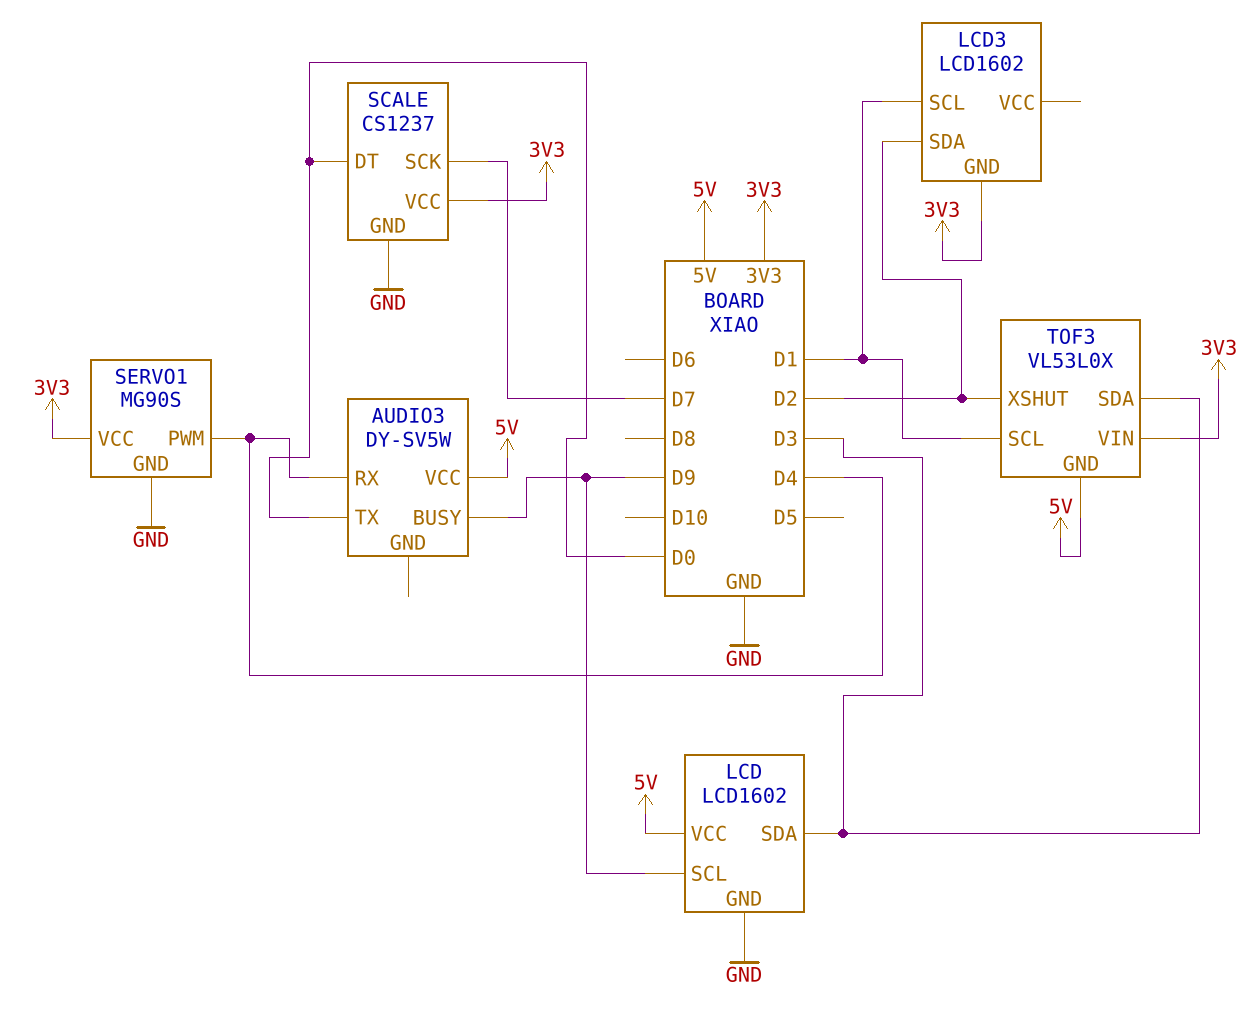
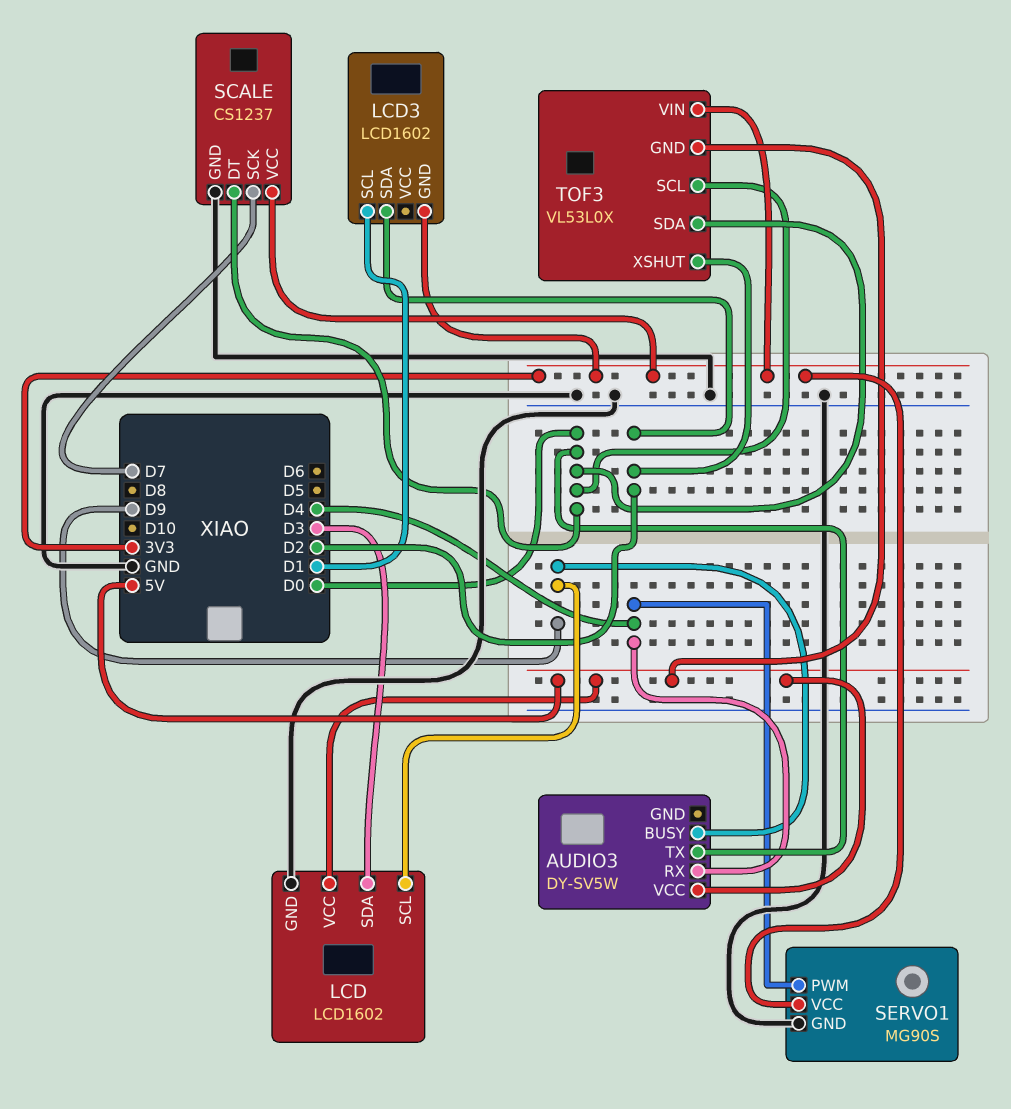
TOF3 pin SCL: D1 -> D0
TOF3 pin SDA: D3 -> D0

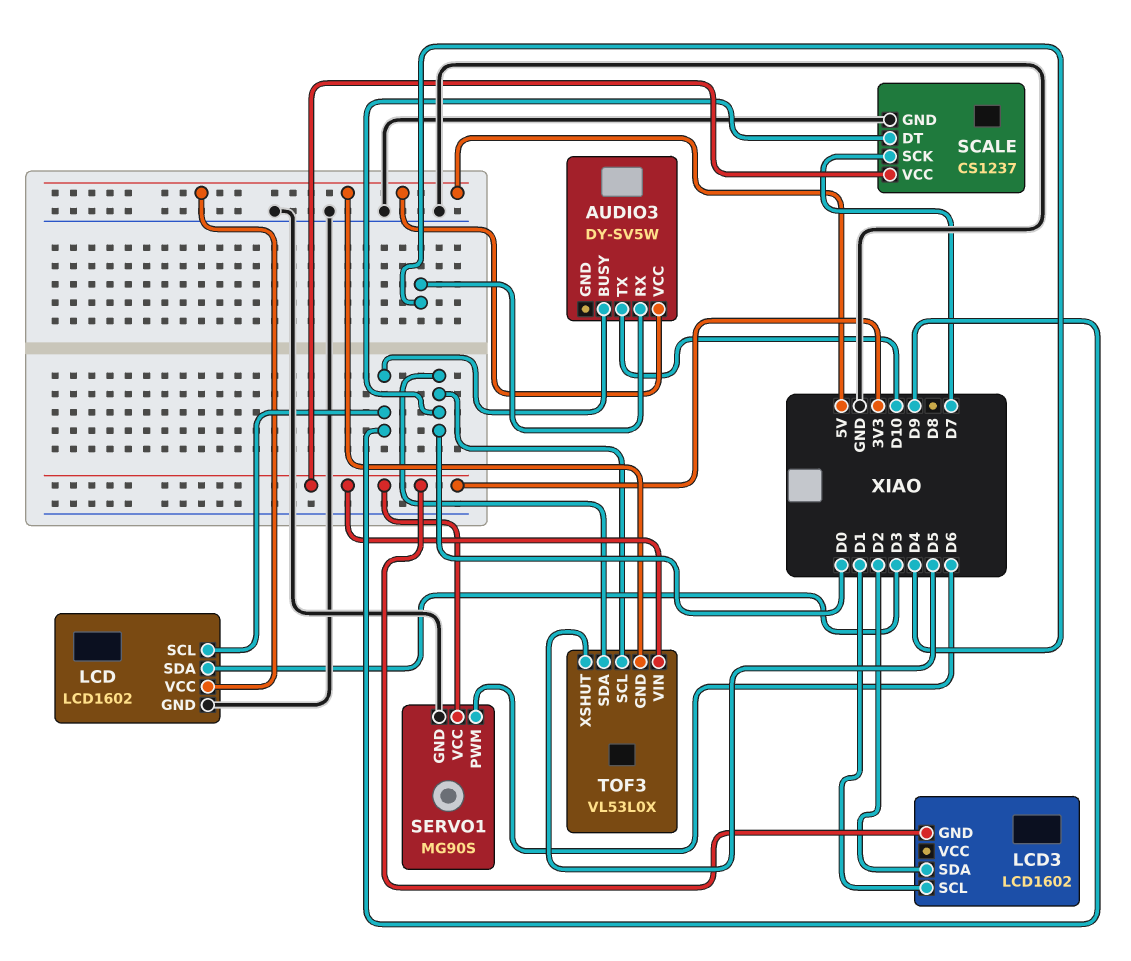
AUDIO3 pin TX: D0 -> D10
SERVO1 pin PWM: D4 -> D6
TOF3 pin XSHUT: D2 -> D5

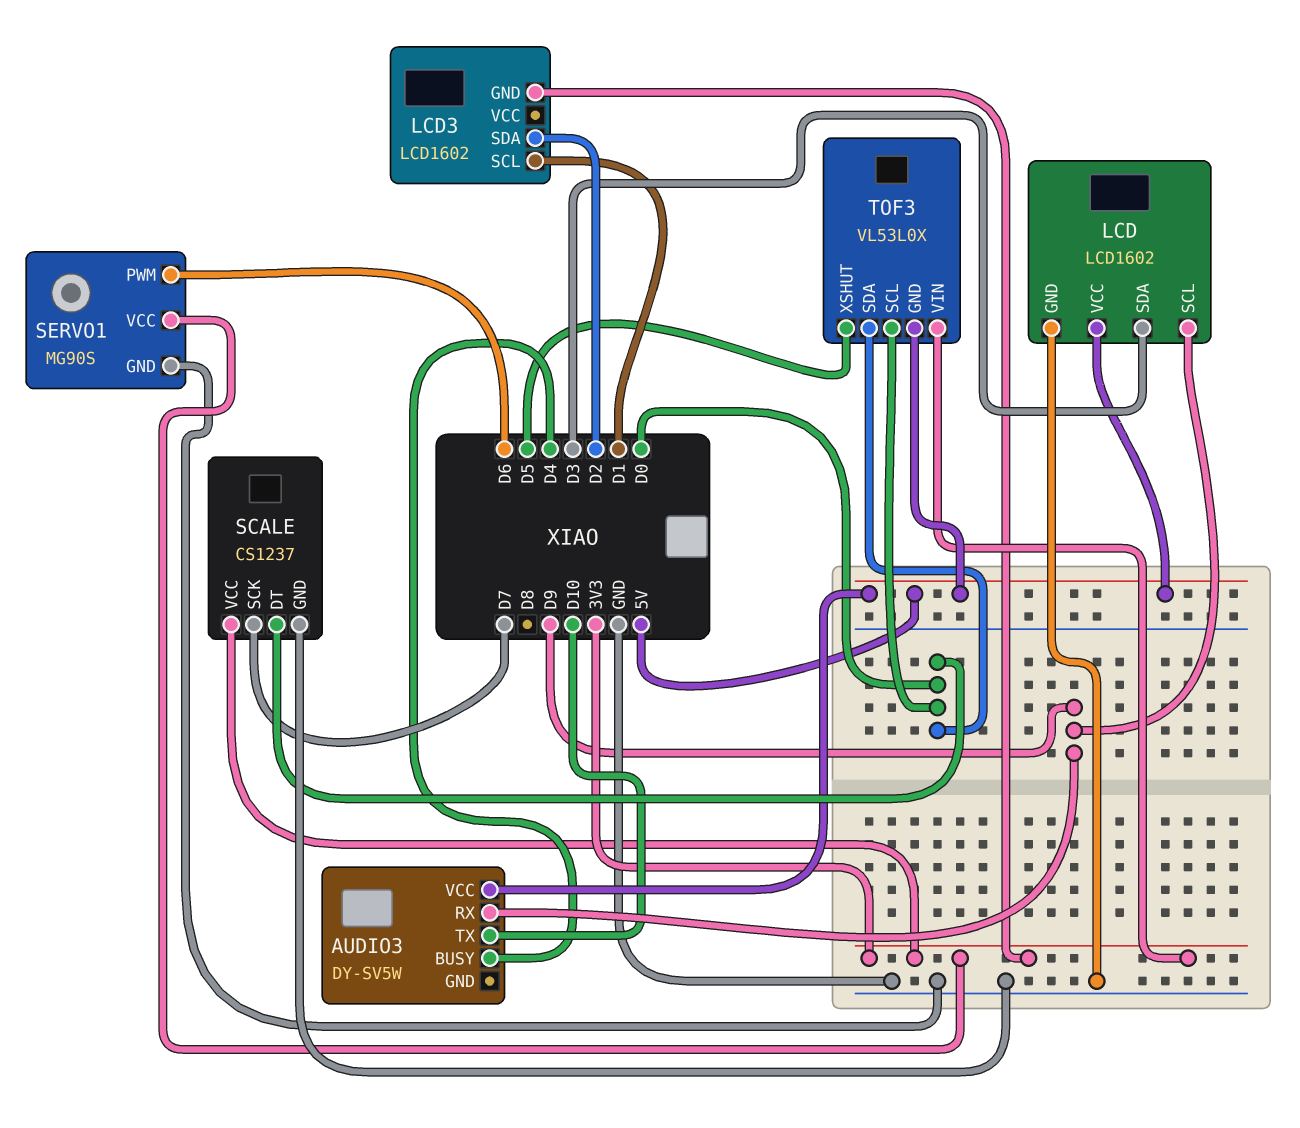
AUDIO3 pin BUSY: D9 -> D4
AUDIO3 pin RX: D4 -> D9

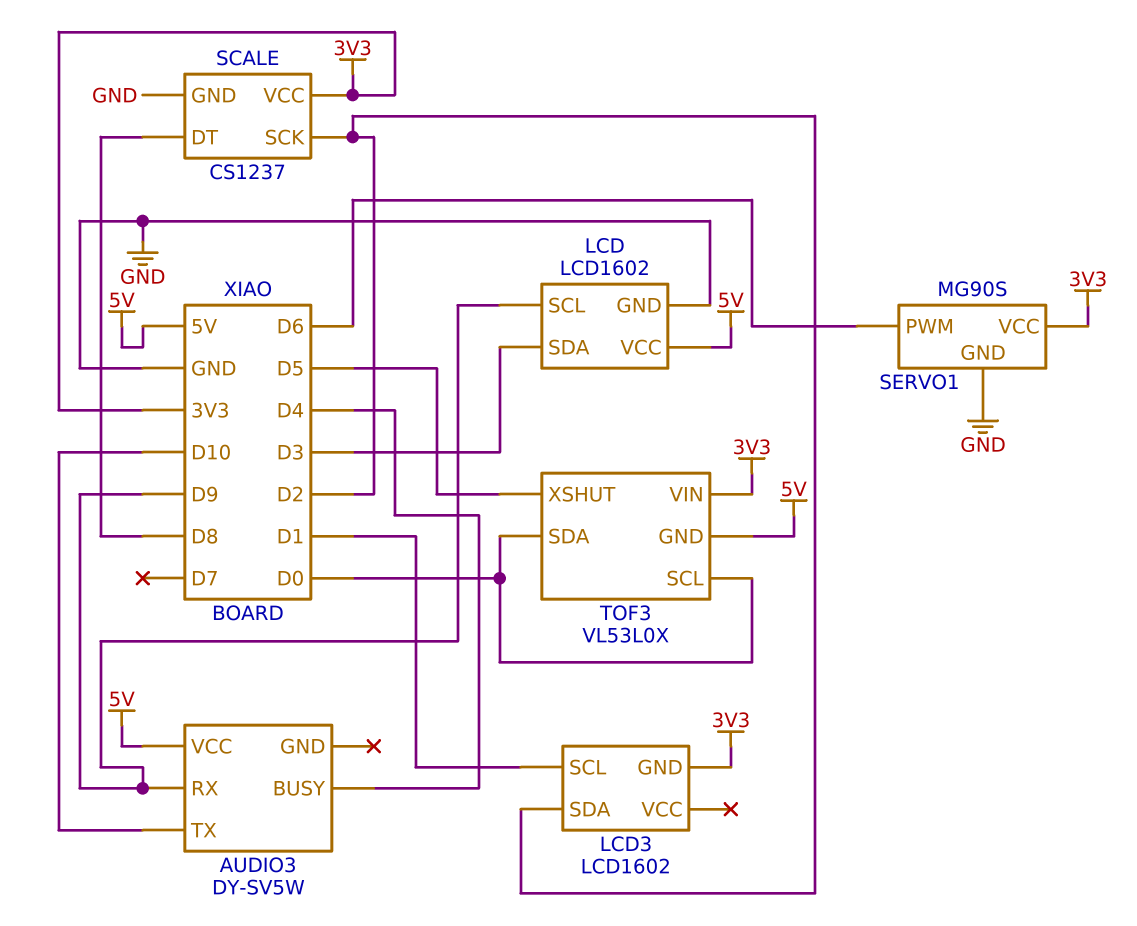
SCALE pin DT: D0 -> D8
SCALE pin SCK: D7 -> D2

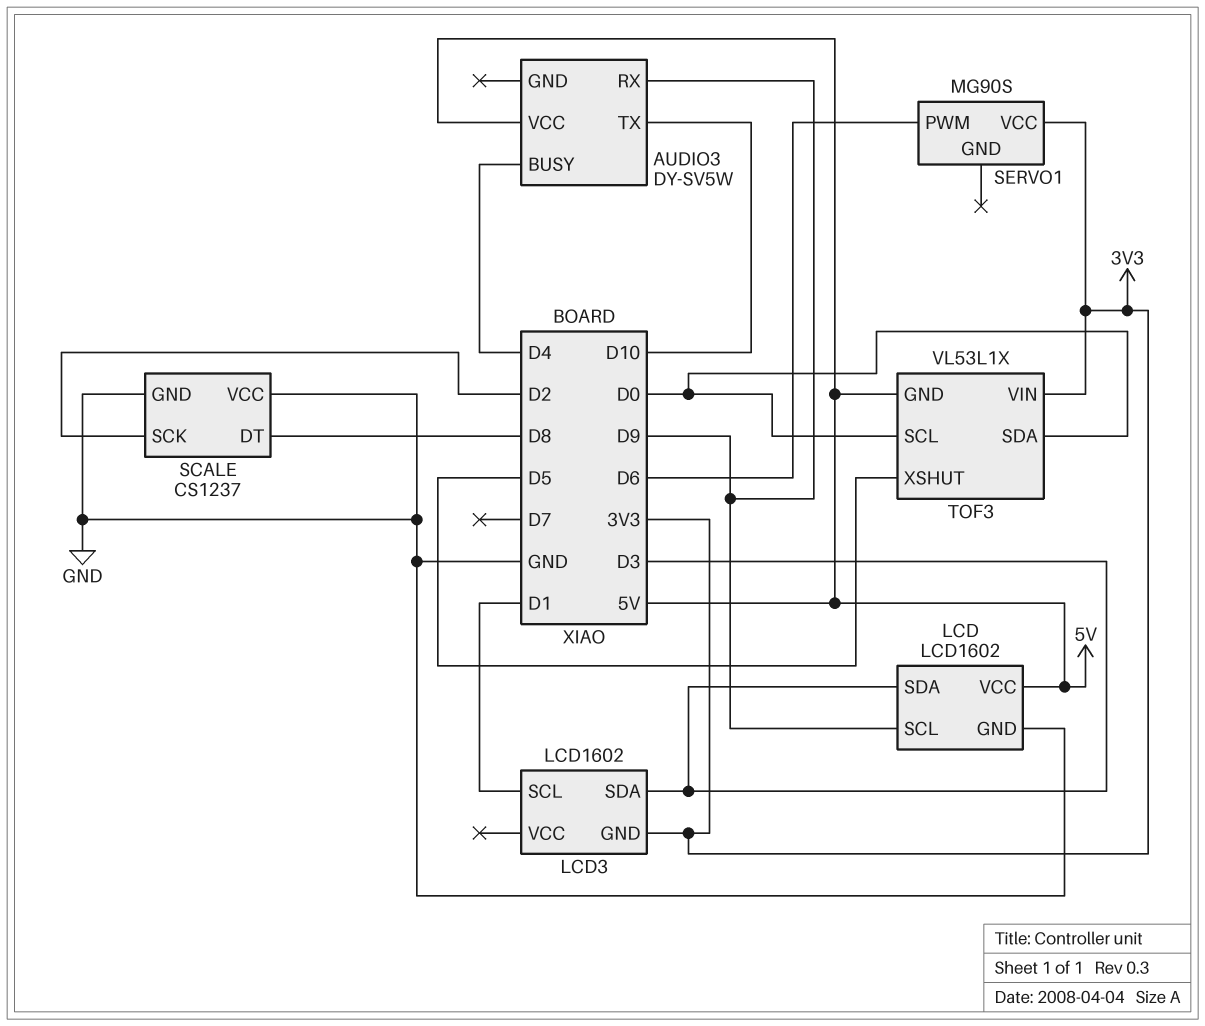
LCD3 pin SDA: D2 -> D3
SCALE pin VCC: 3V3 -> GND
SERVO1 pin GND: GND -> none
TOF3: VL53L0X -> VL53L1X

